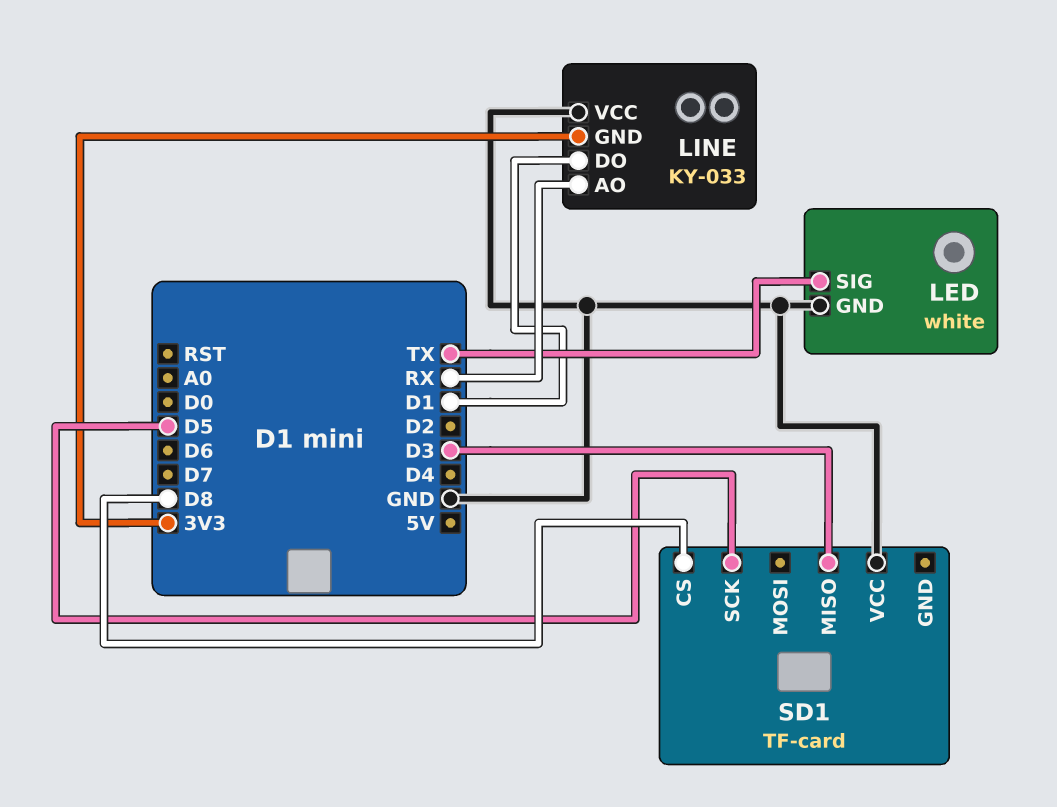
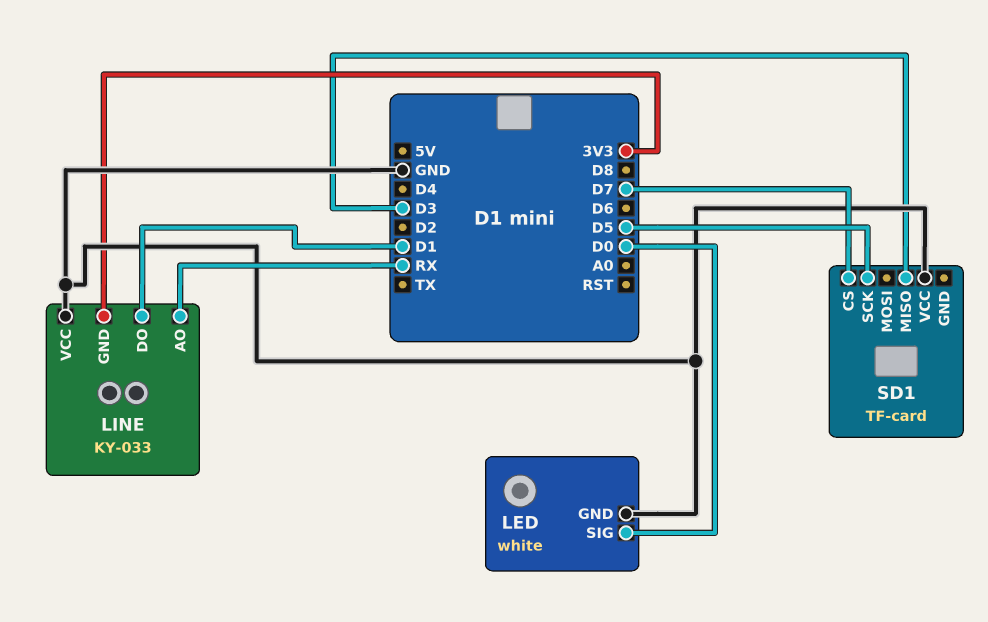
LED pin SIG: TX -> D0
SD1 pin CS: D8 -> D7

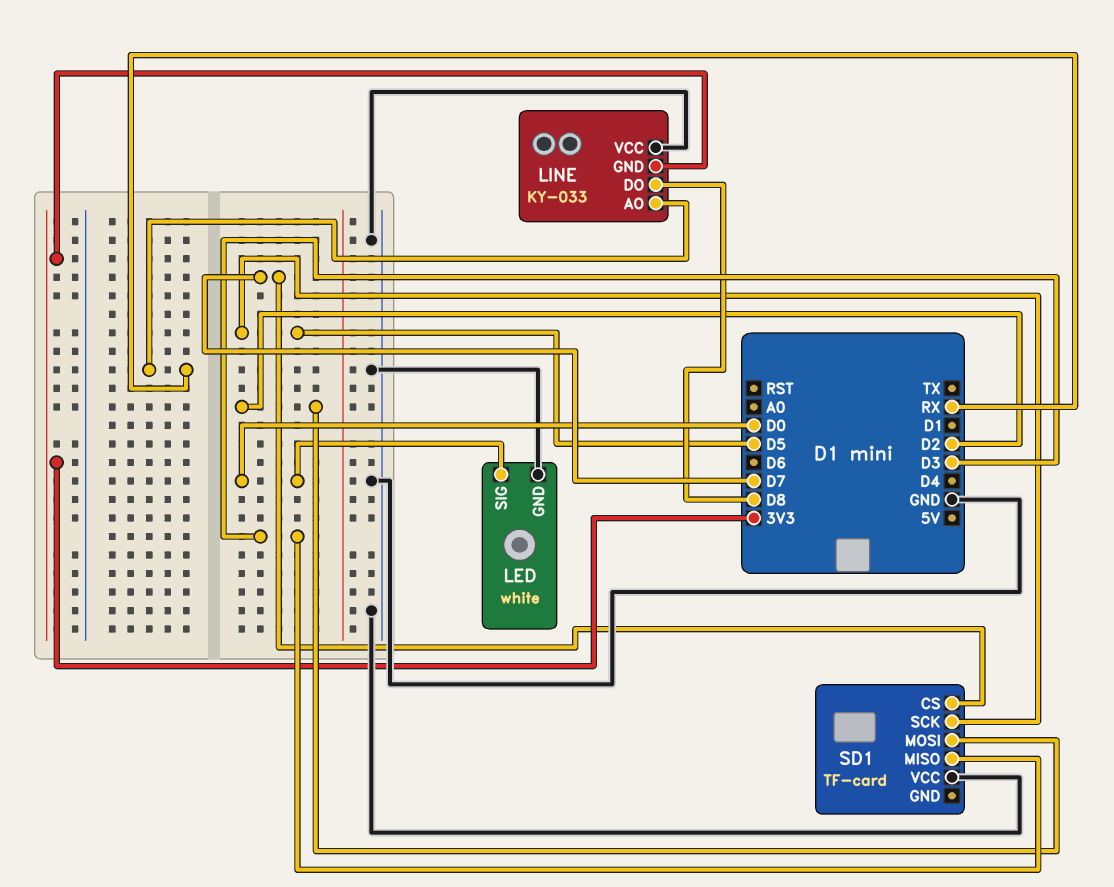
LINE pin DO: D1 -> D8
SD1 pin MOSI: none -> D2

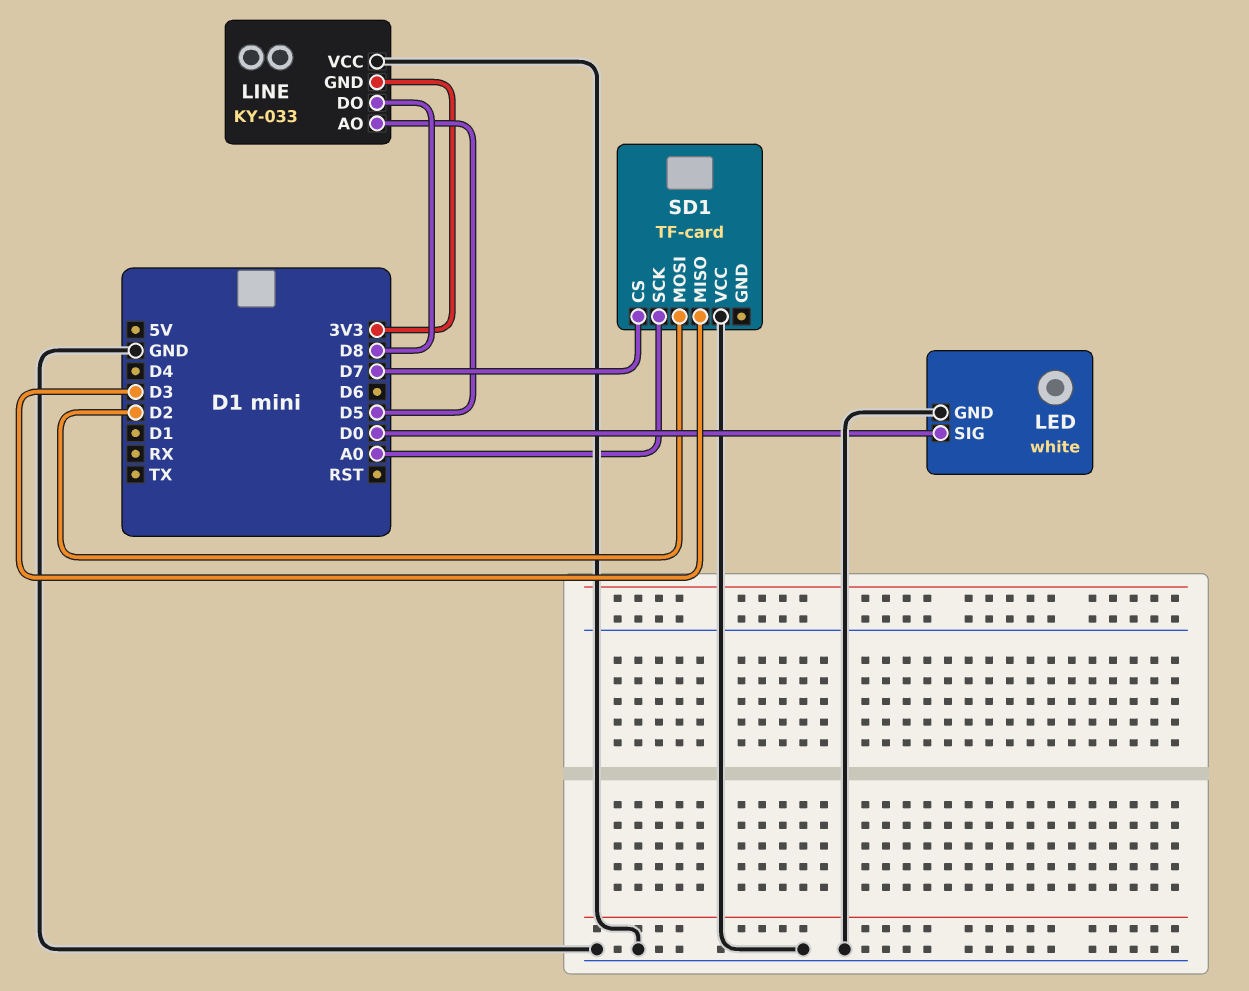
LINE pin AO: RX -> D5
SD1 pin SCK: D5 -> A0

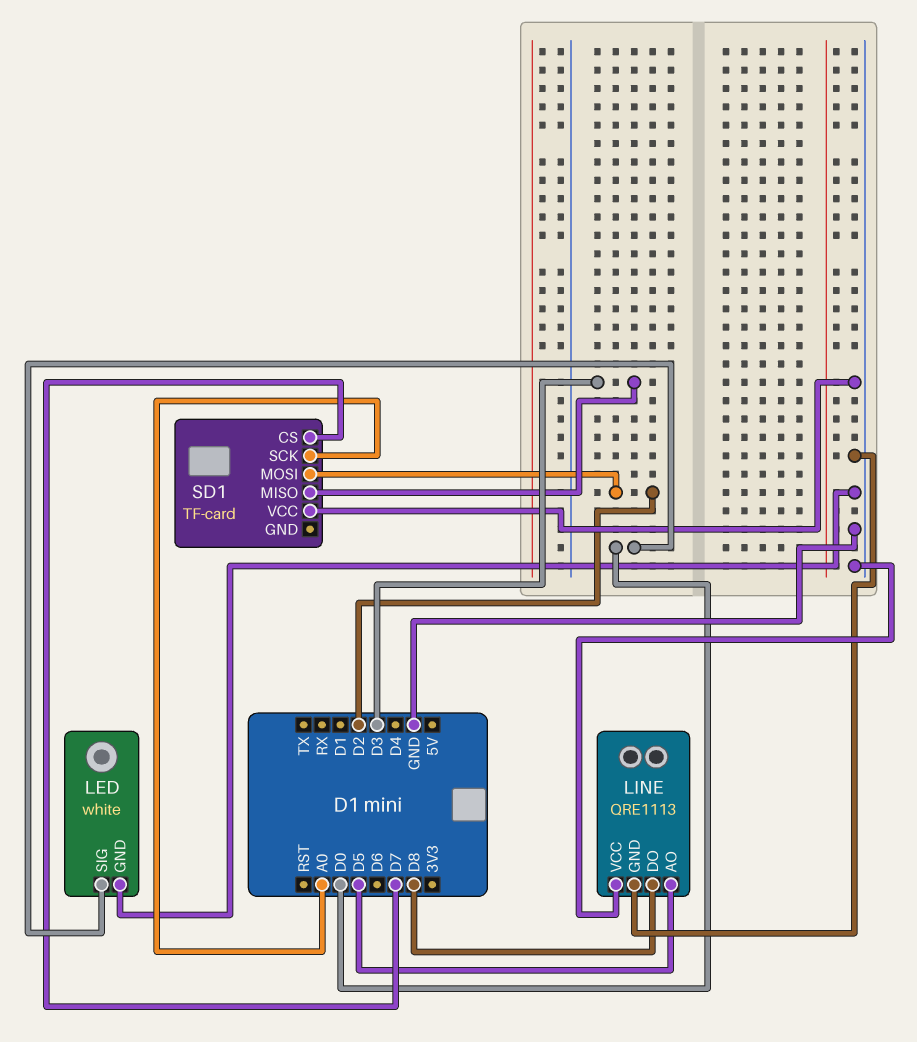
LINE: KY-033 -> QRE1113
LINE pin GND: 3V3 -> GND

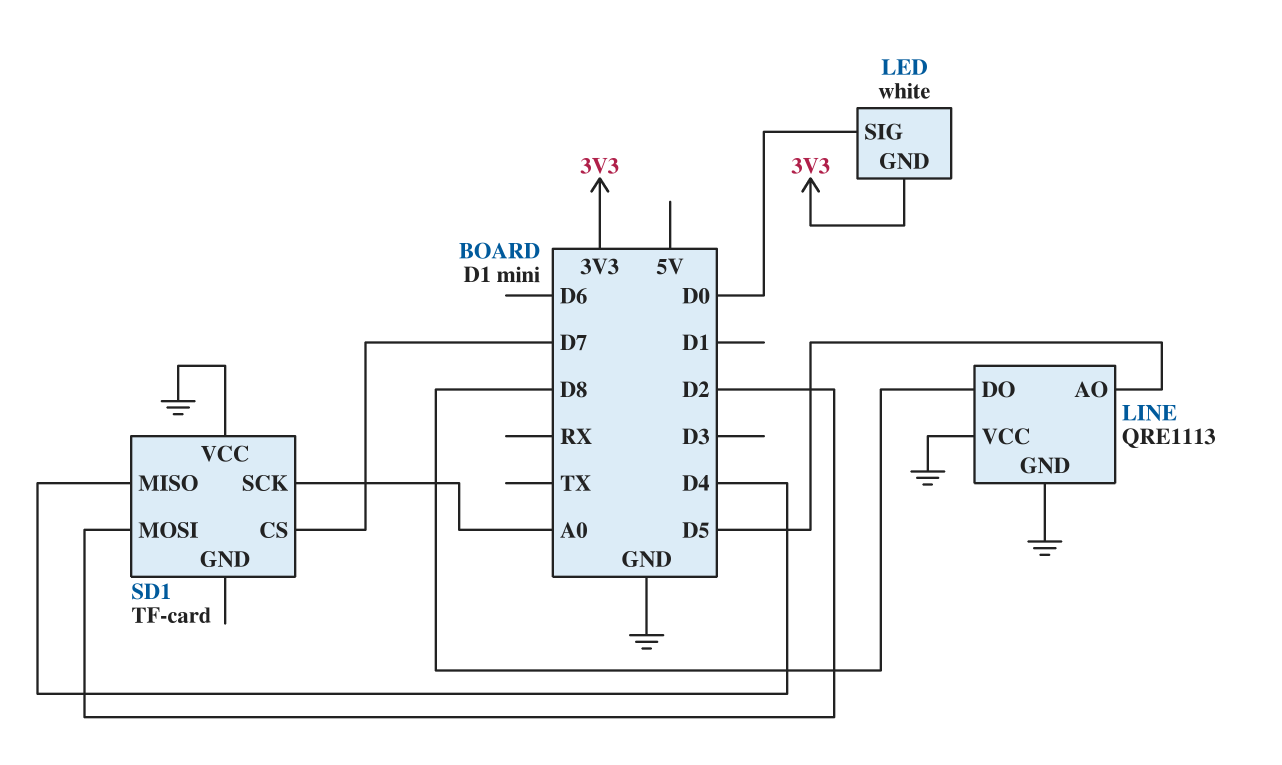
LED pin GND: GND -> 3V3
SD1 pin MISO: D3 -> D4

